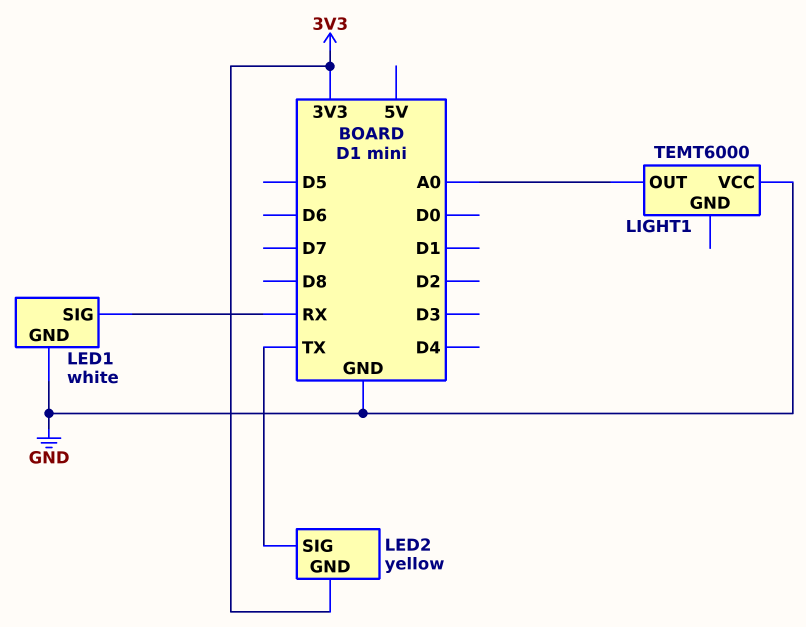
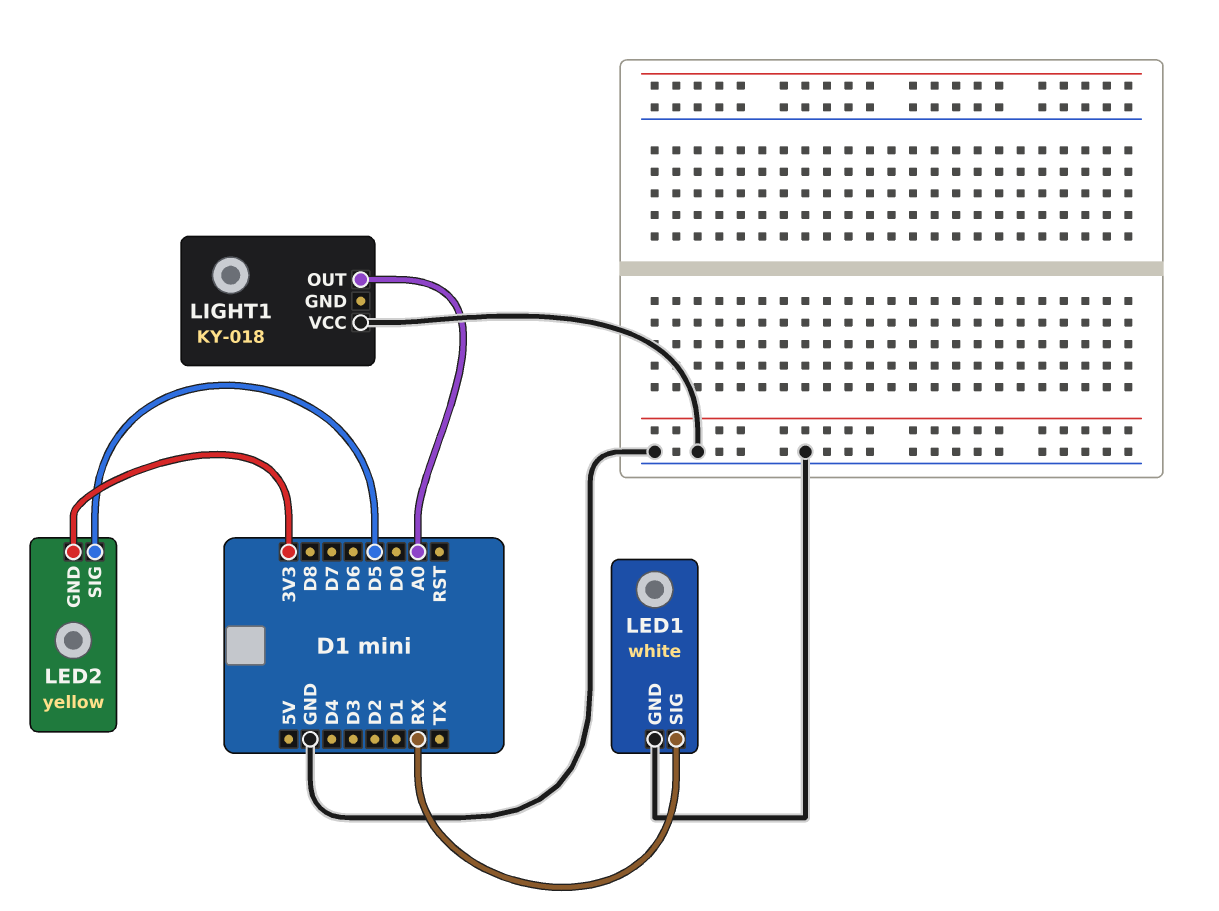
LED2 pin SIG: TX -> D5
LIGHT1: TEMT6000 -> KY-018

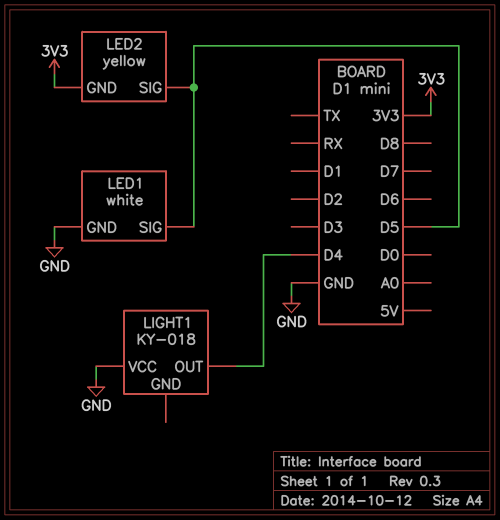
LED1 pin SIG: RX -> D5
LIGHT1 pin OUT: A0 -> D4

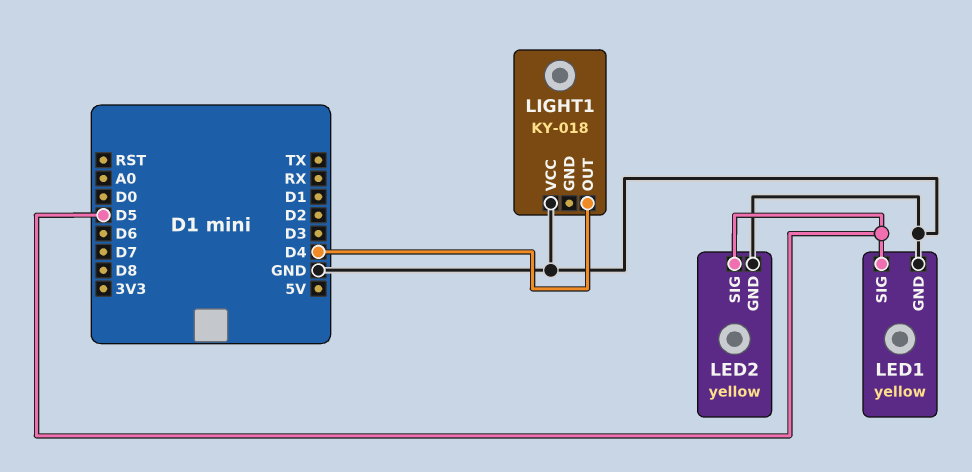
LED1: white -> yellow
LED2 pin GND: 3V3 -> GND

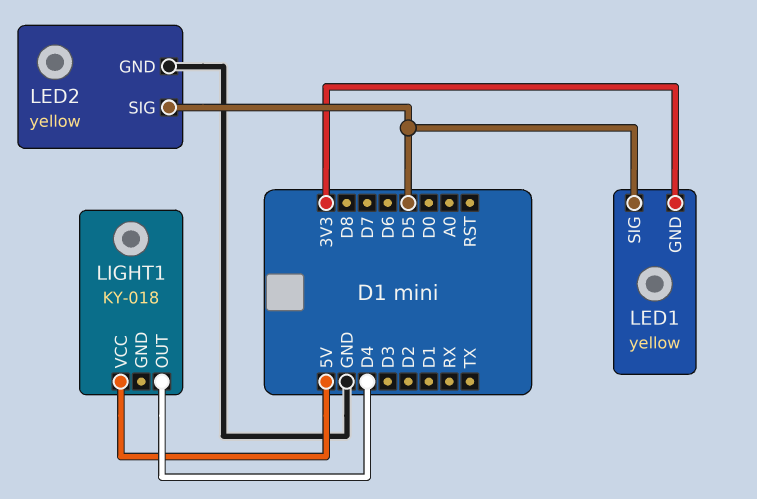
LED1 pin GND: GND -> 3V3
LIGHT1 pin VCC: GND -> 5V

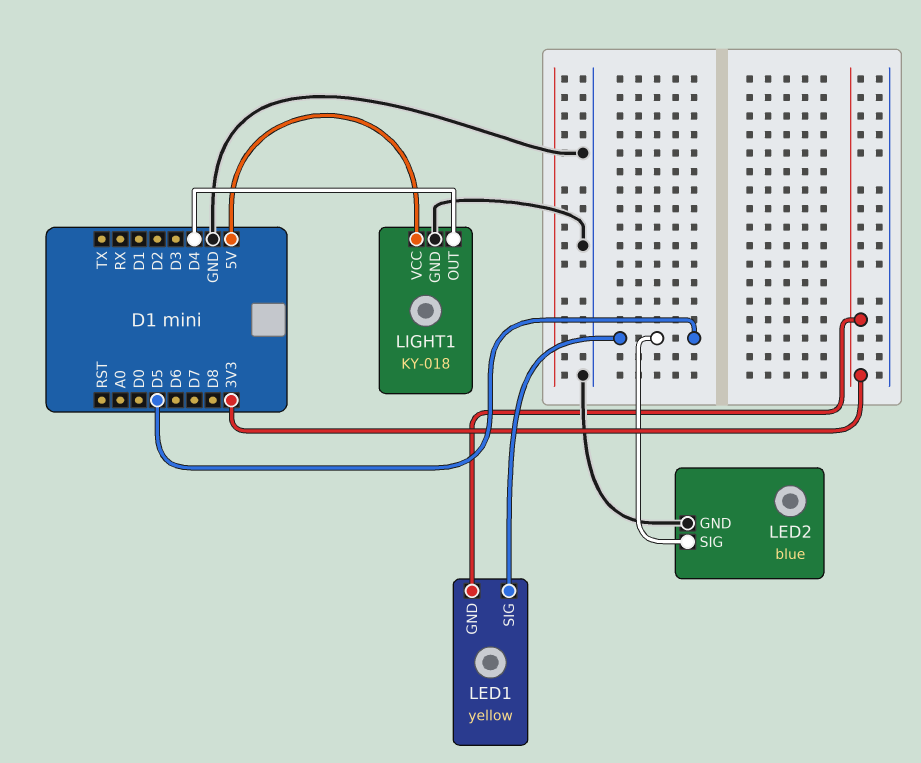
LED2: yellow -> blue
LIGHT1 pin GND: none -> GND

